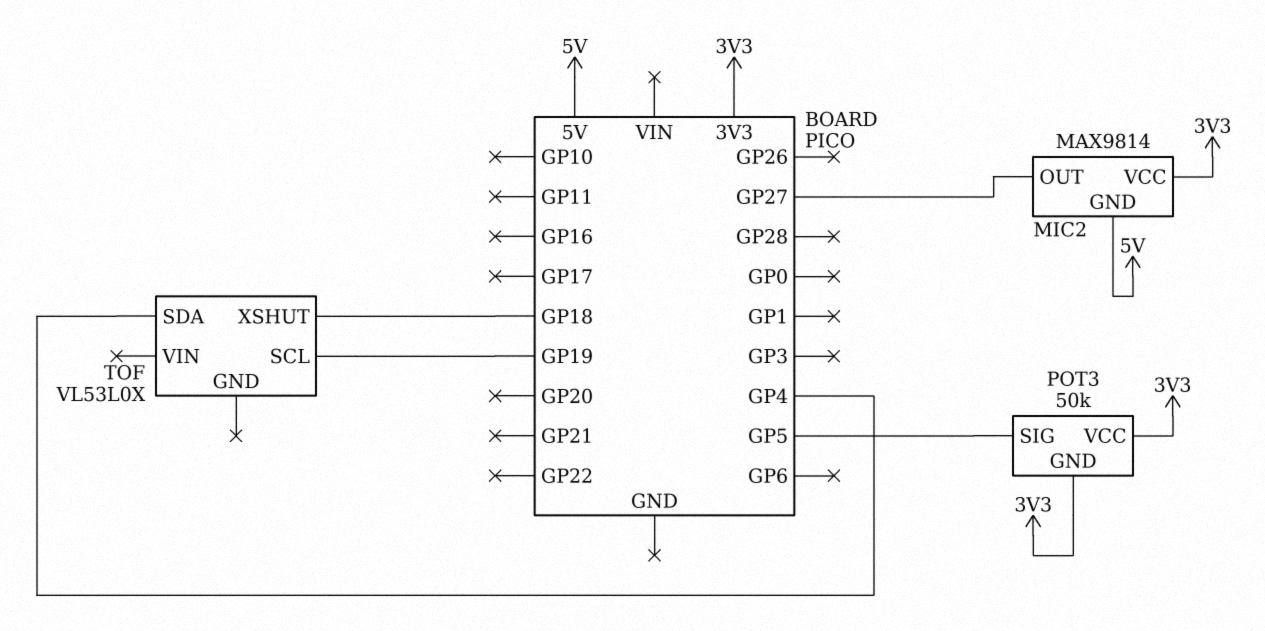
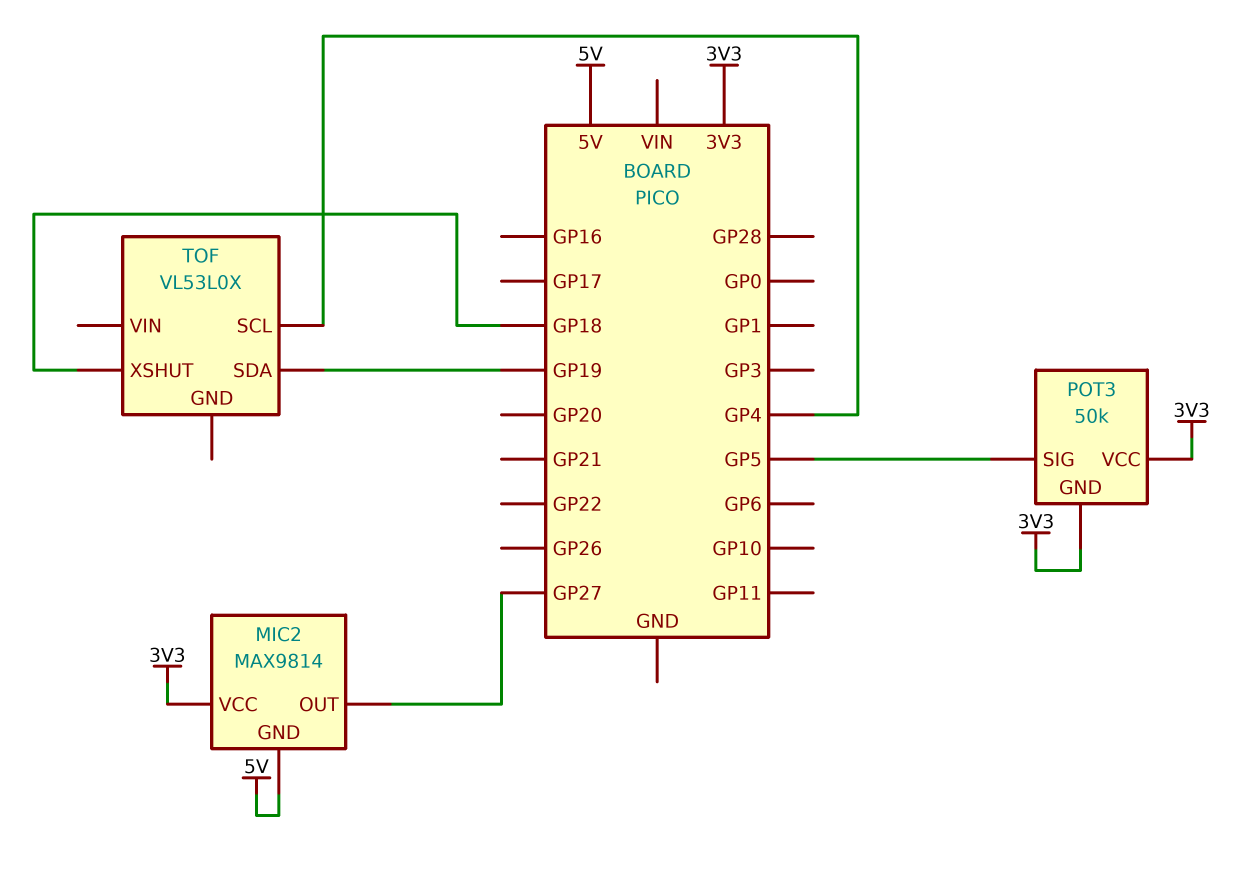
TOF pin SCL: GP19 -> GP4
TOF pin SDA: GP4 -> GP19

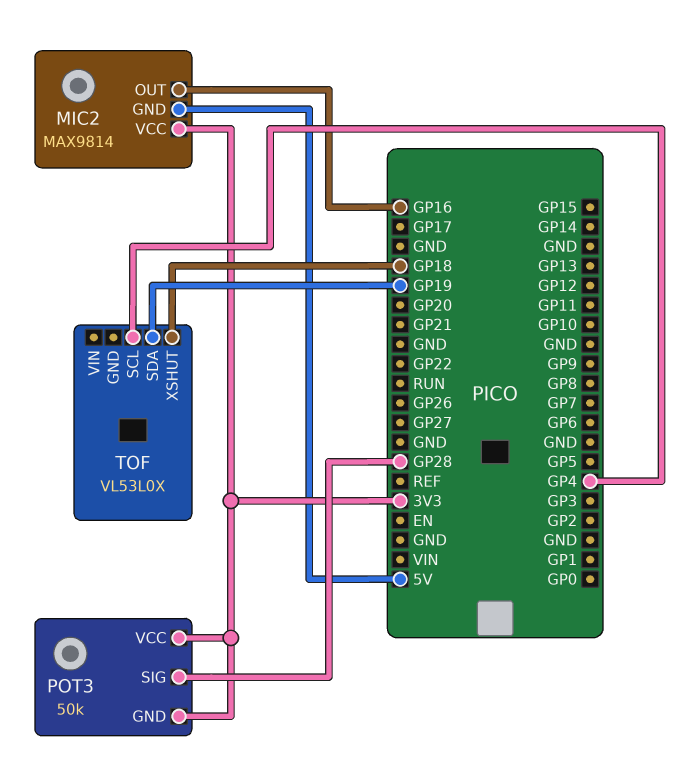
MIC2 pin OUT: GP27 -> GP16
POT3 pin SIG: GP5 -> GP28

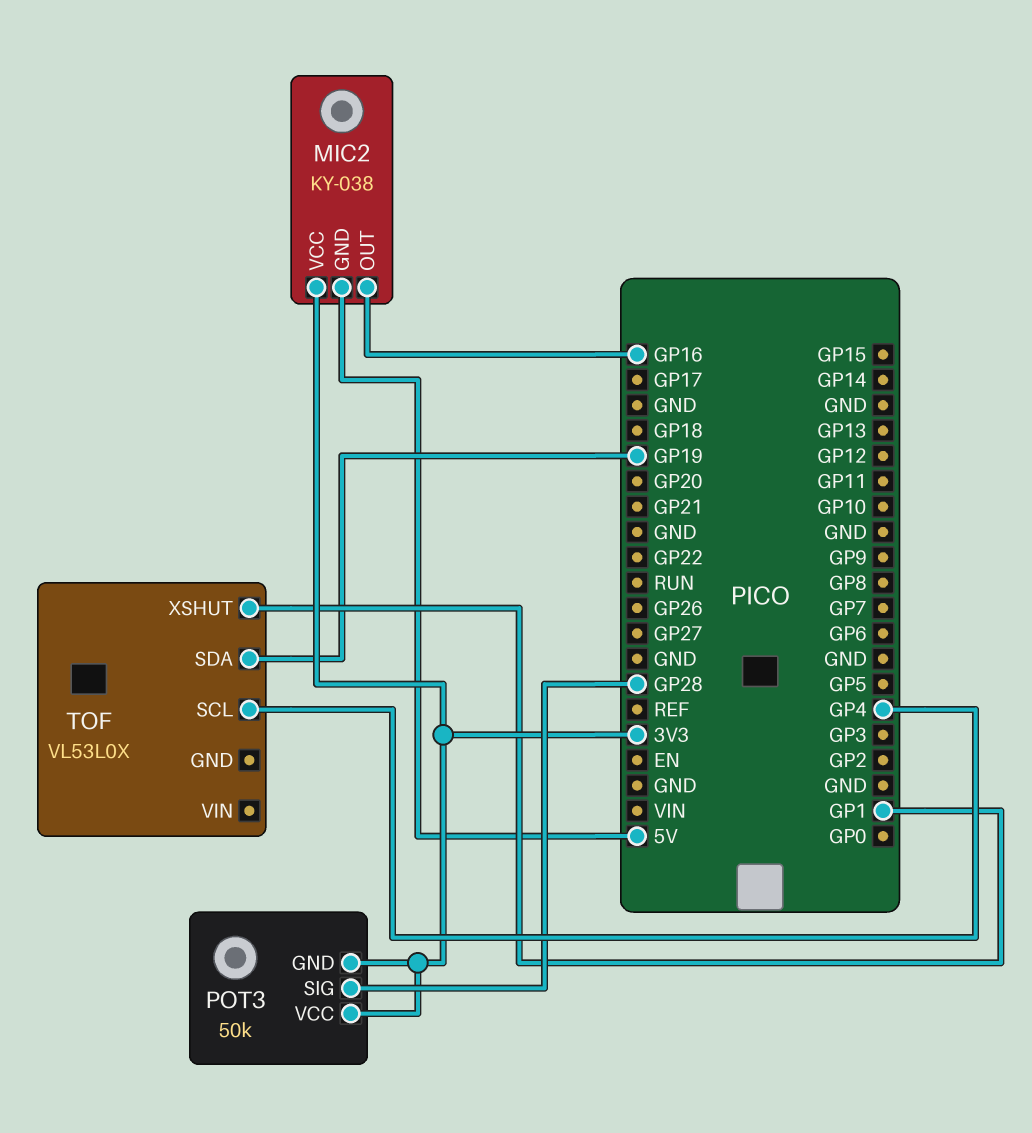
MIC2: MAX9814 -> KY-038
TOF pin XSHUT: GP18 -> GP1

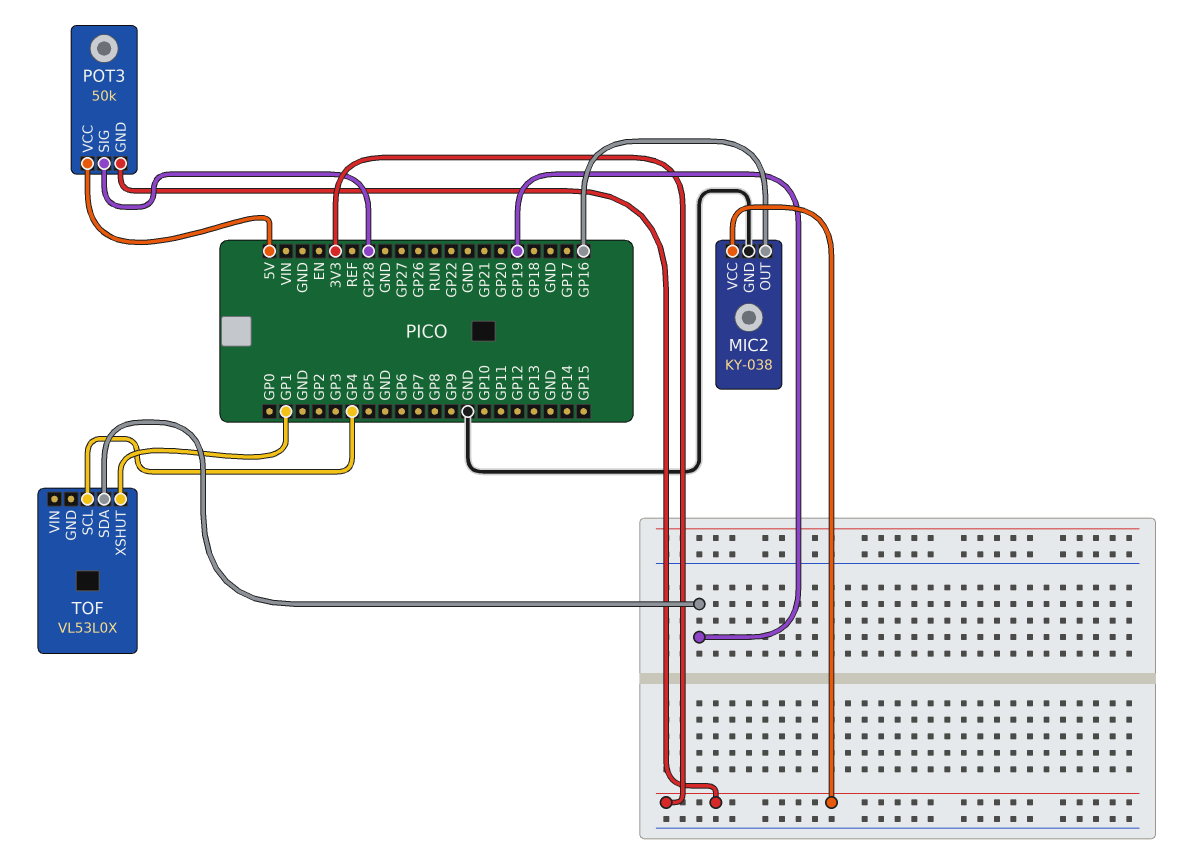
MIC2 pin GND: 5V -> GND
POT3 pin VCC: 3V3 -> 5V

